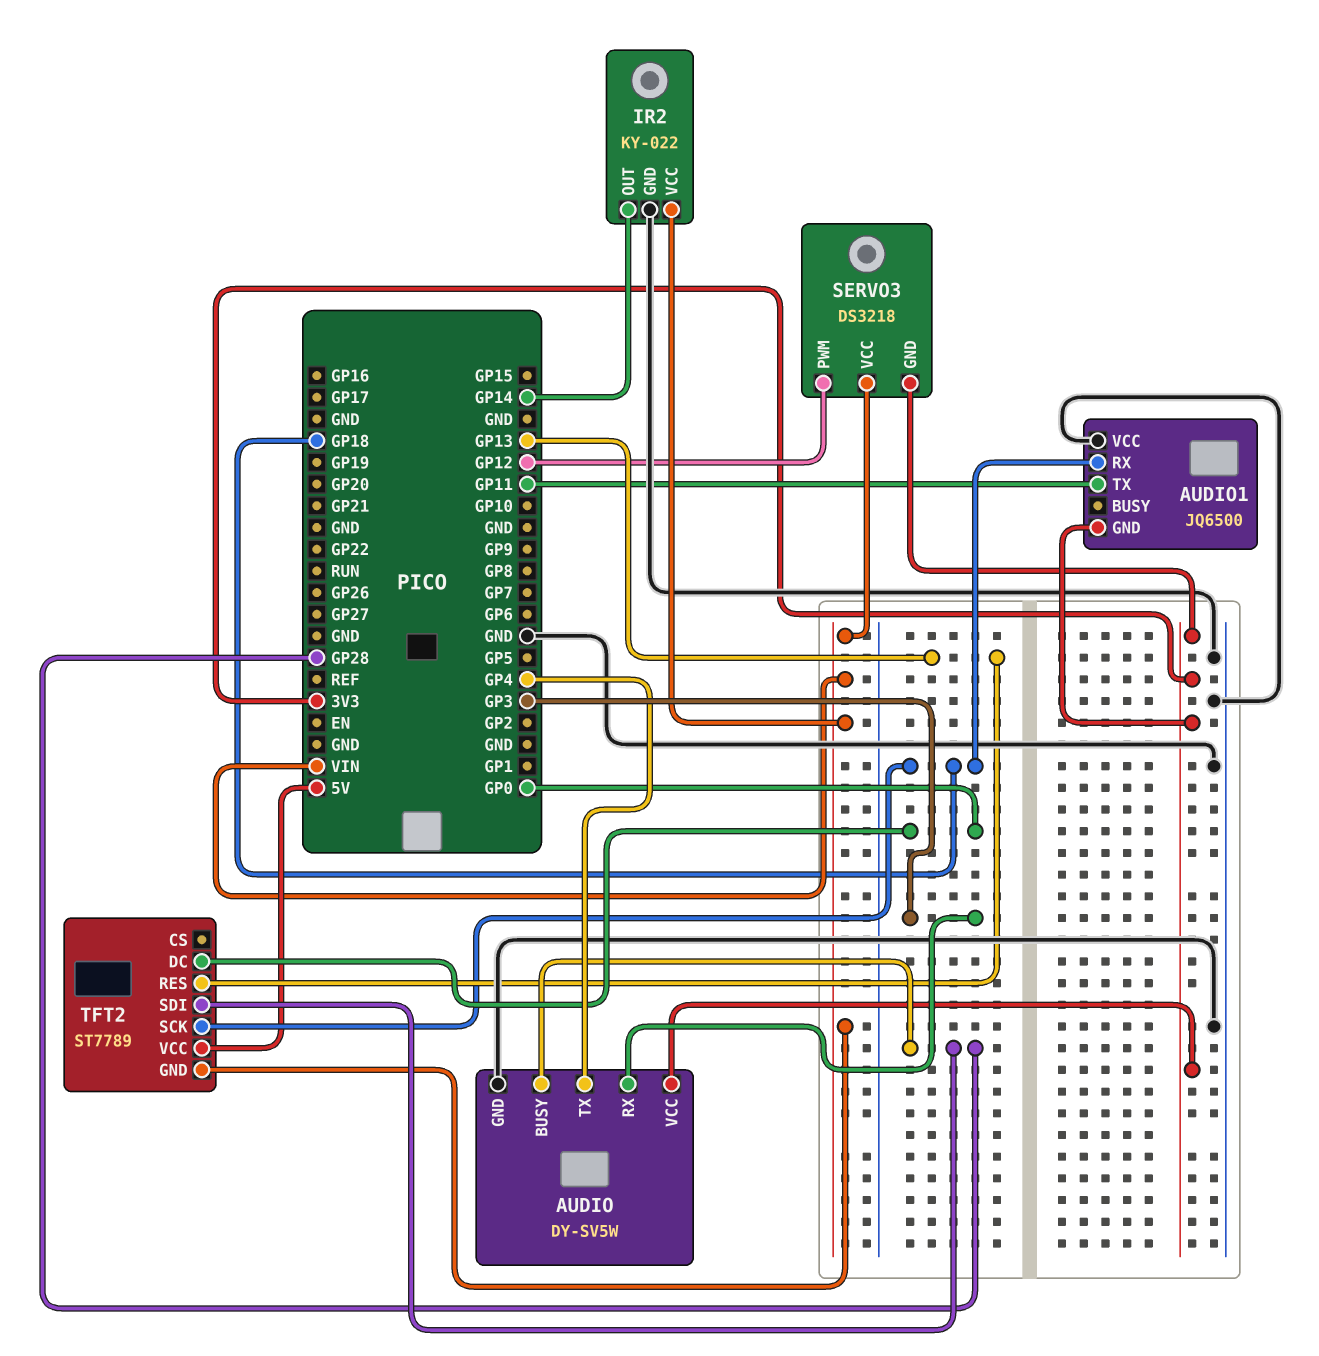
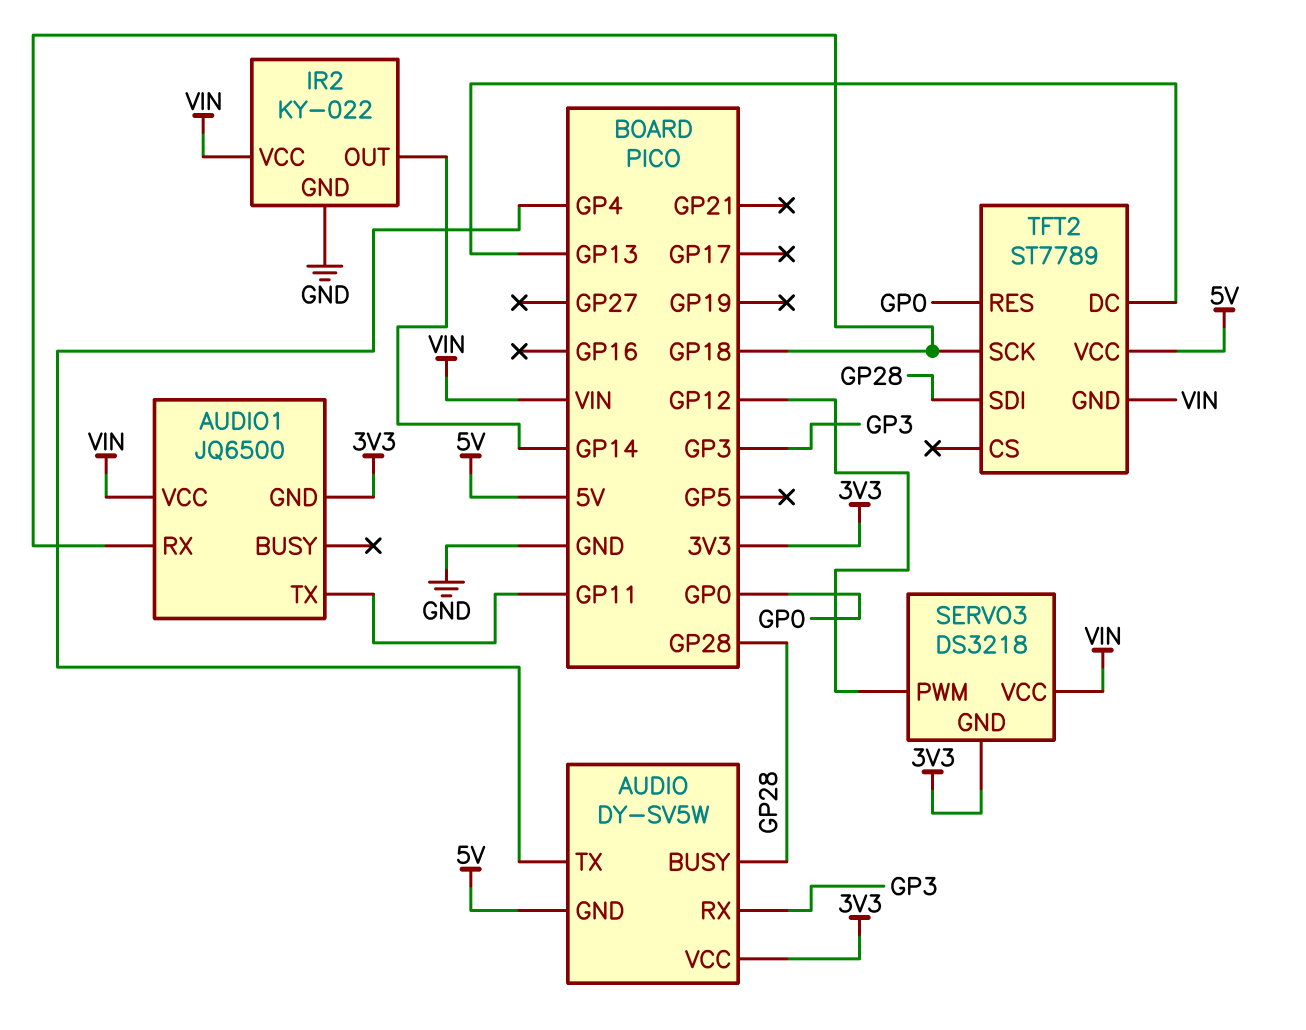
AUDIO pin GND: GND -> 5V
AUDIO1 pin VCC: GND -> VIN
TFT2 pin DC: GP0 -> GP13
TFT2 pin RES: GP13 -> GP0

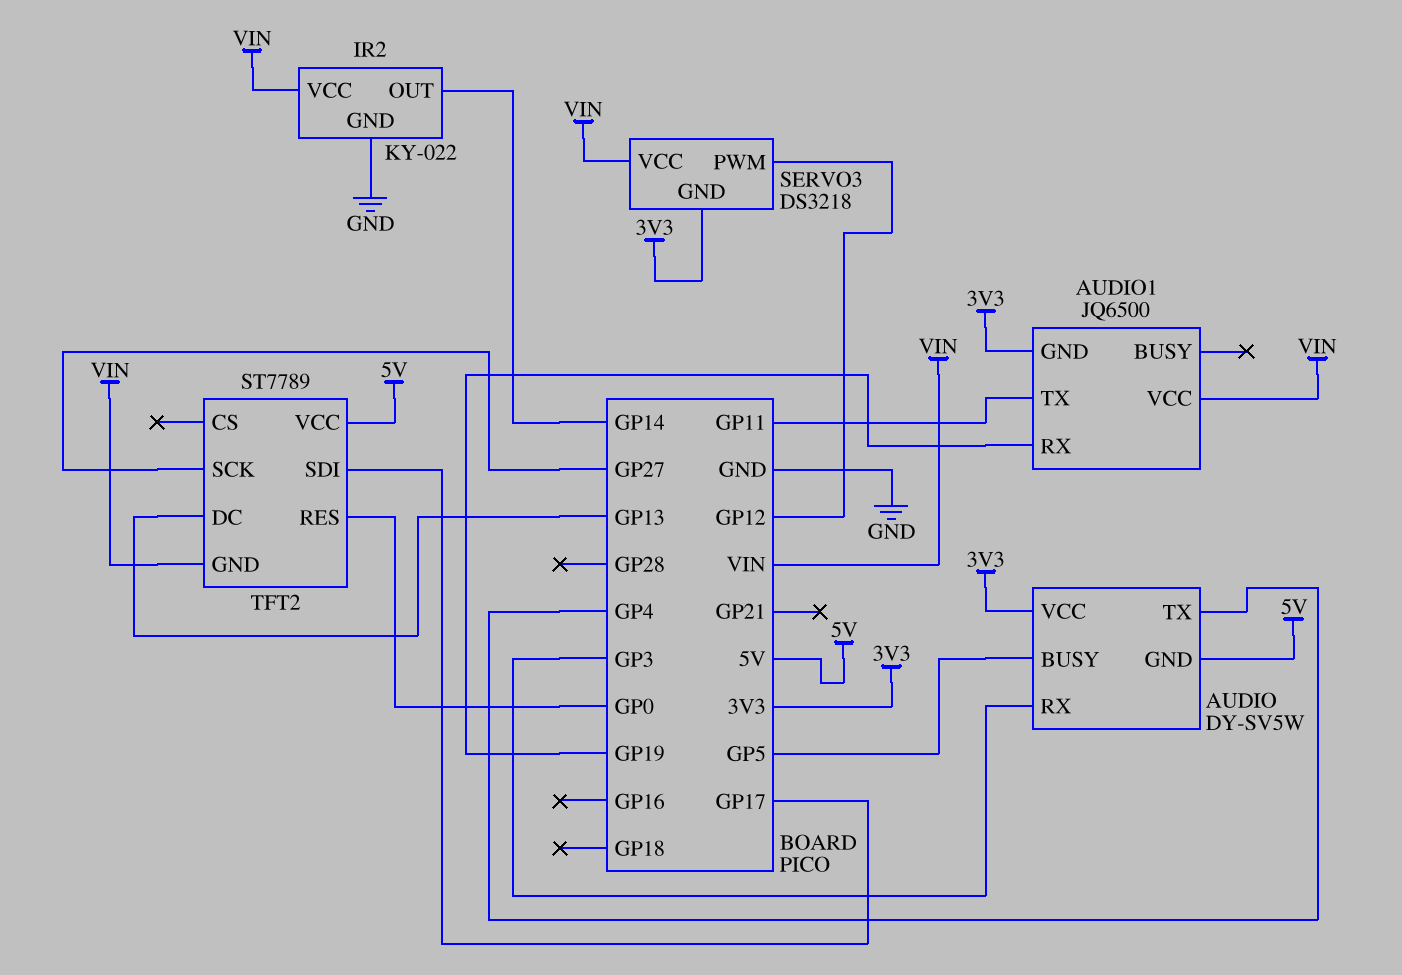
AUDIO pin BUSY: GP28 -> GP5
AUDIO1 pin RX: GP18 -> GP19
TFT2 pin SCK: GP18 -> GP27
TFT2 pin SDI: GP28 -> GP17

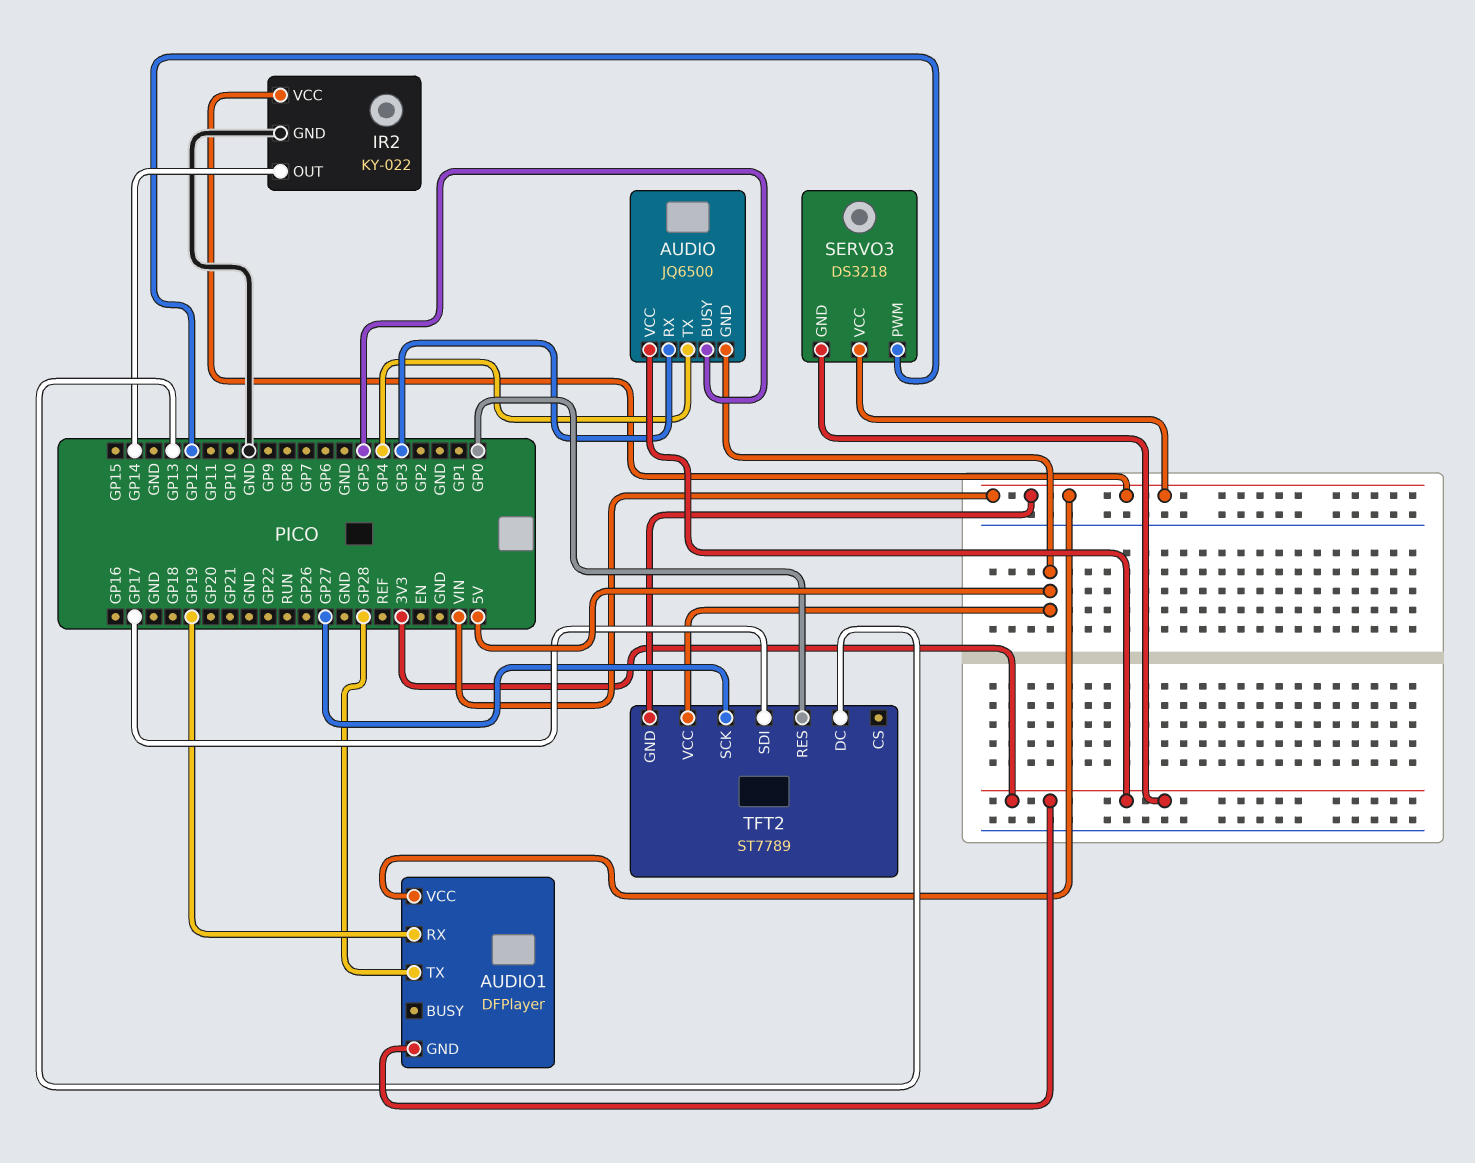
AUDIO: DY-SV5W -> JQ6500
AUDIO1: JQ6500 -> DFPlayer
AUDIO1 pin TX: GP11 -> GP28

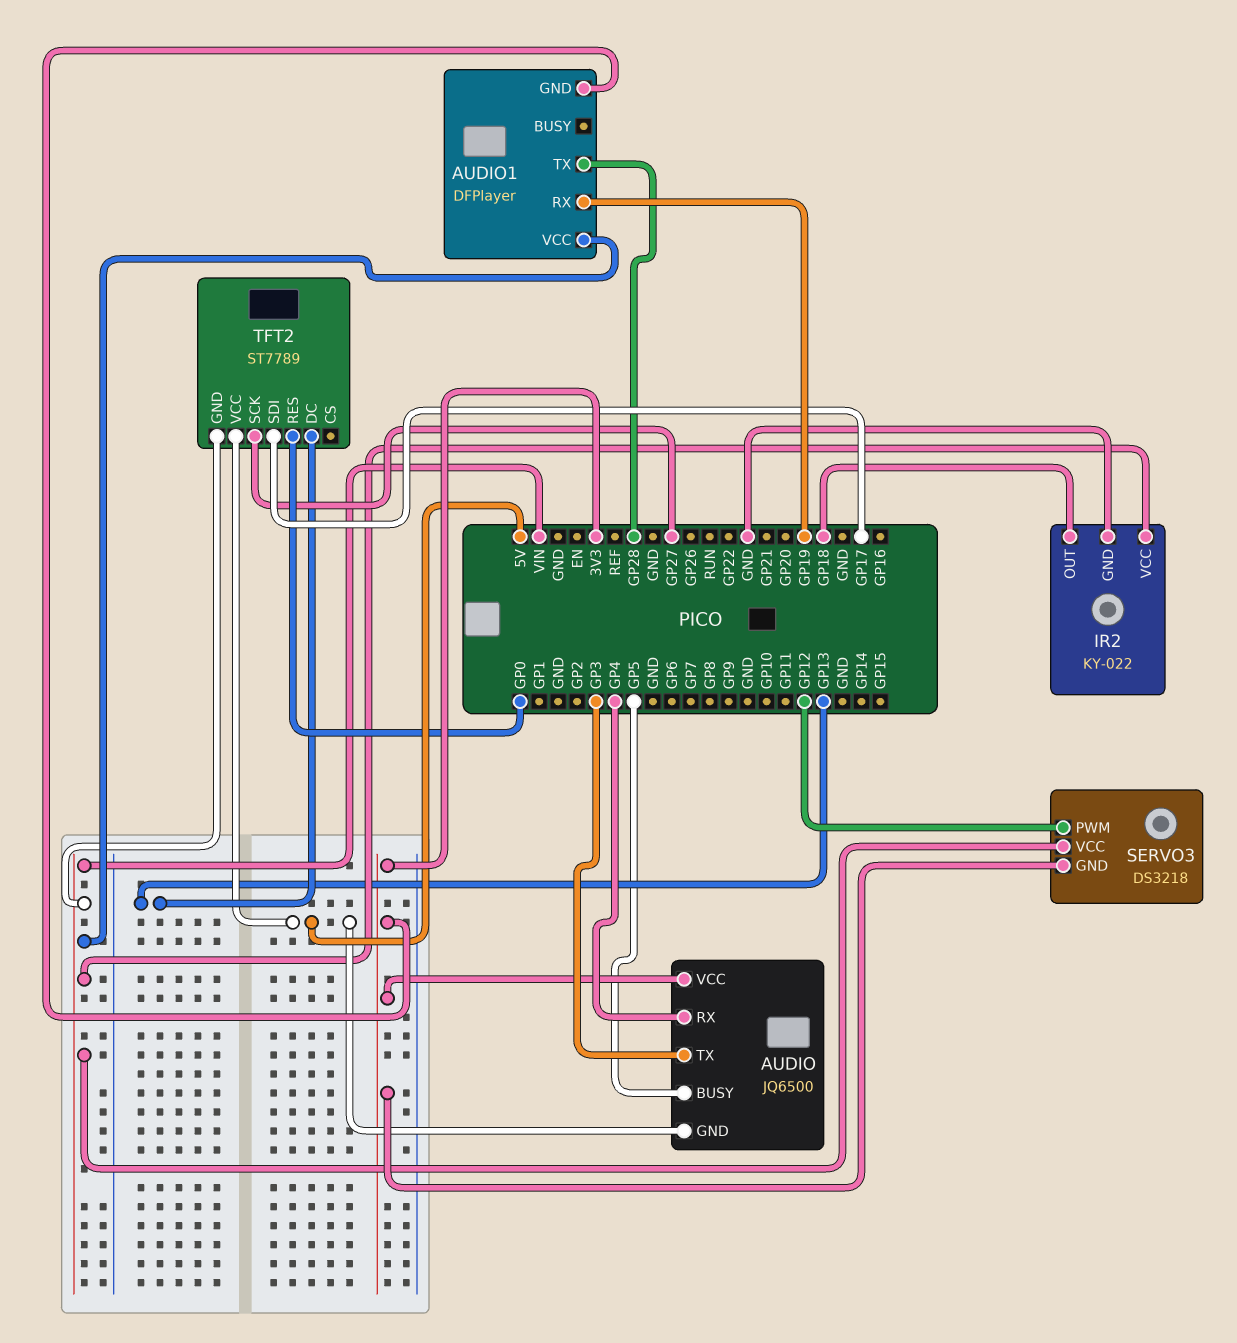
AUDIO pin RX: GP3 -> GP4
AUDIO pin TX: GP4 -> GP3
IR2 pin OUT: GP14 -> GP18

